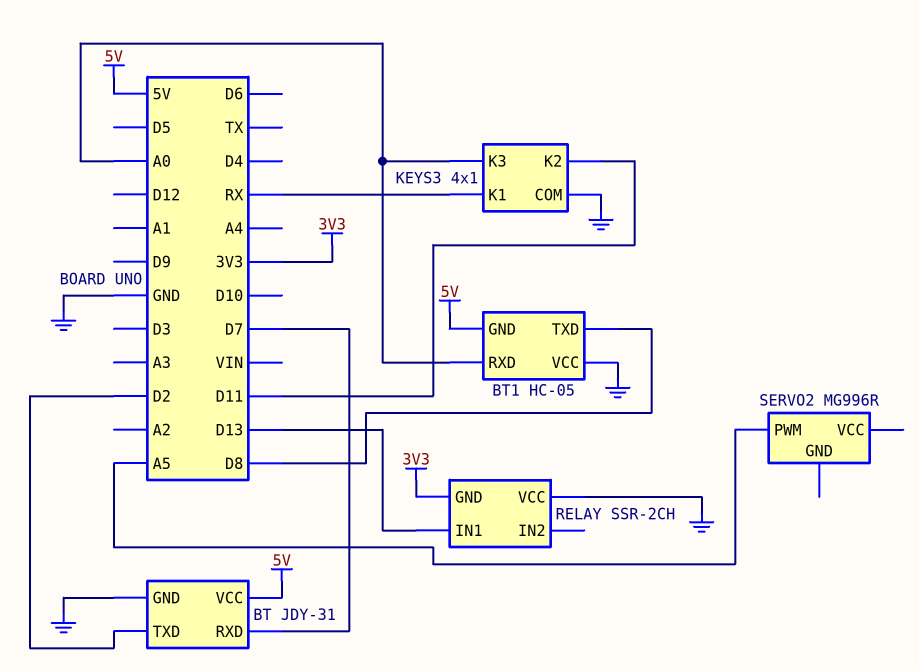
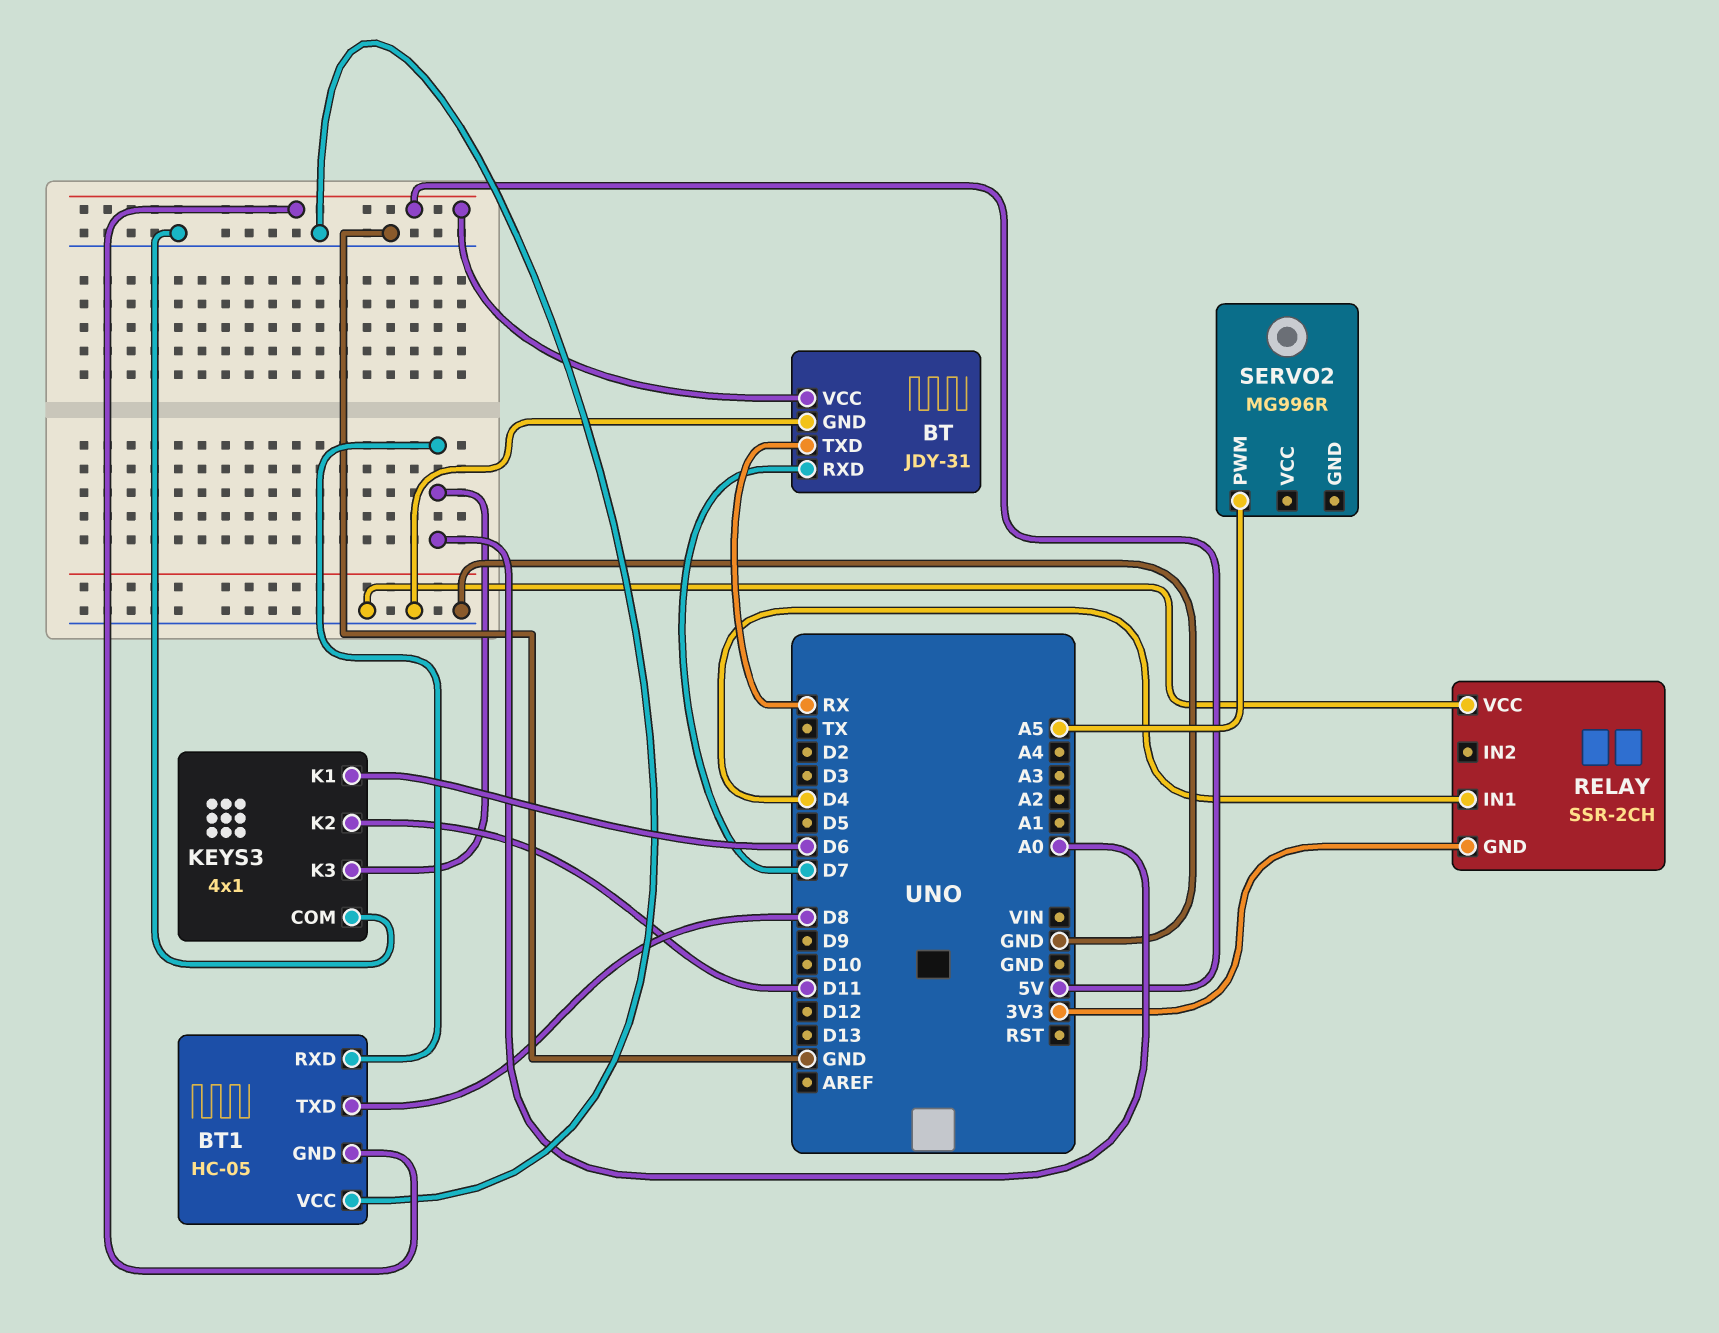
BT pin TXD: D2 -> RX
KEYS3 pin K1: RX -> D6
RELAY pin IN1: D13 -> D4

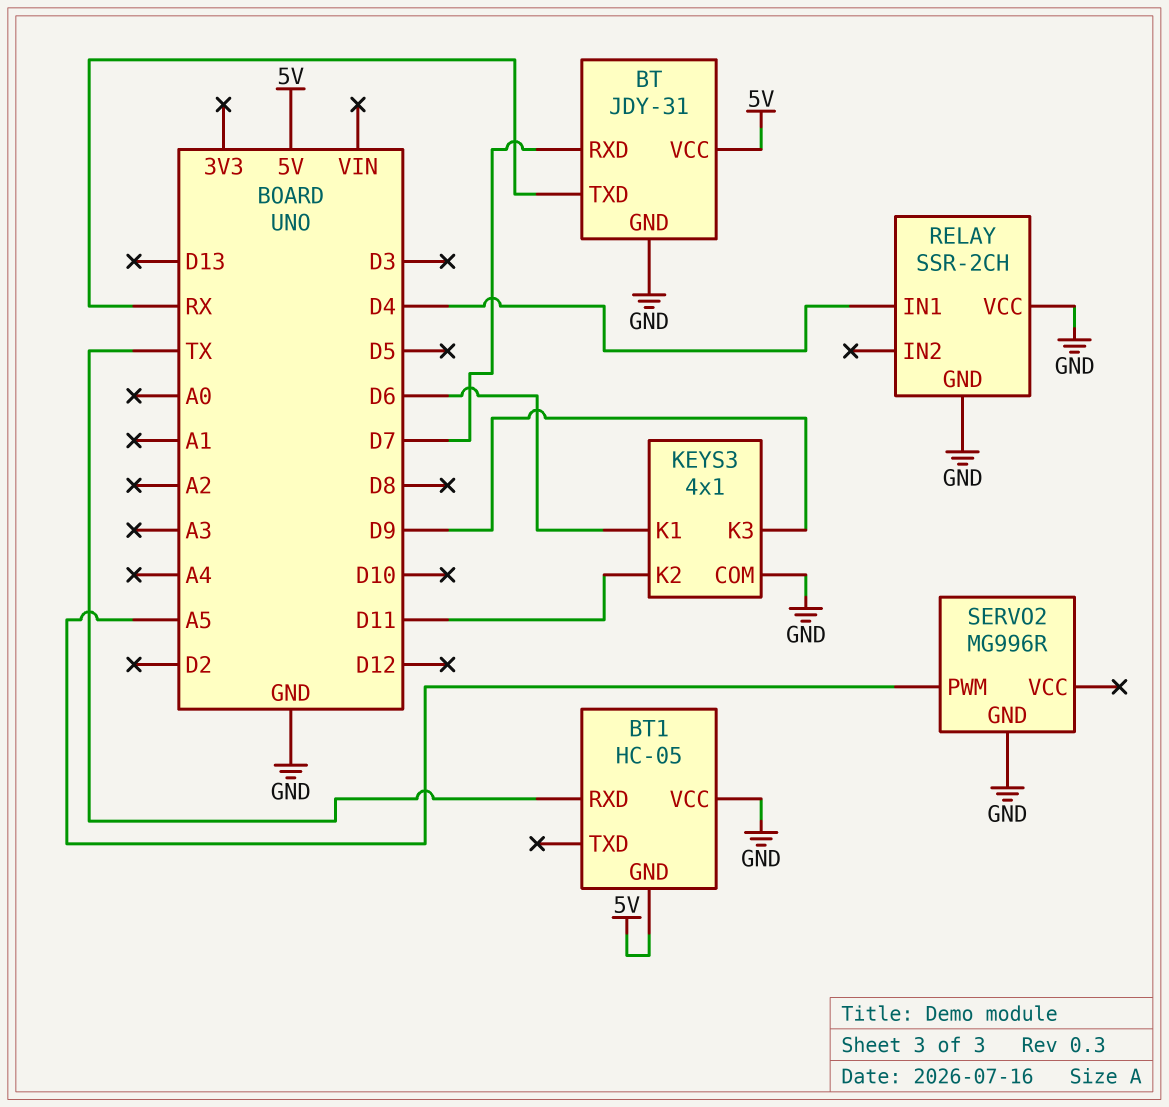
BT1 pin RXD: A0 -> TX
BT1 pin TXD: D8 -> none
KEYS3 pin K3: A0 -> D9
RELAY pin GND: 3V3 -> GND
SERVO2 pin GND: none -> GND

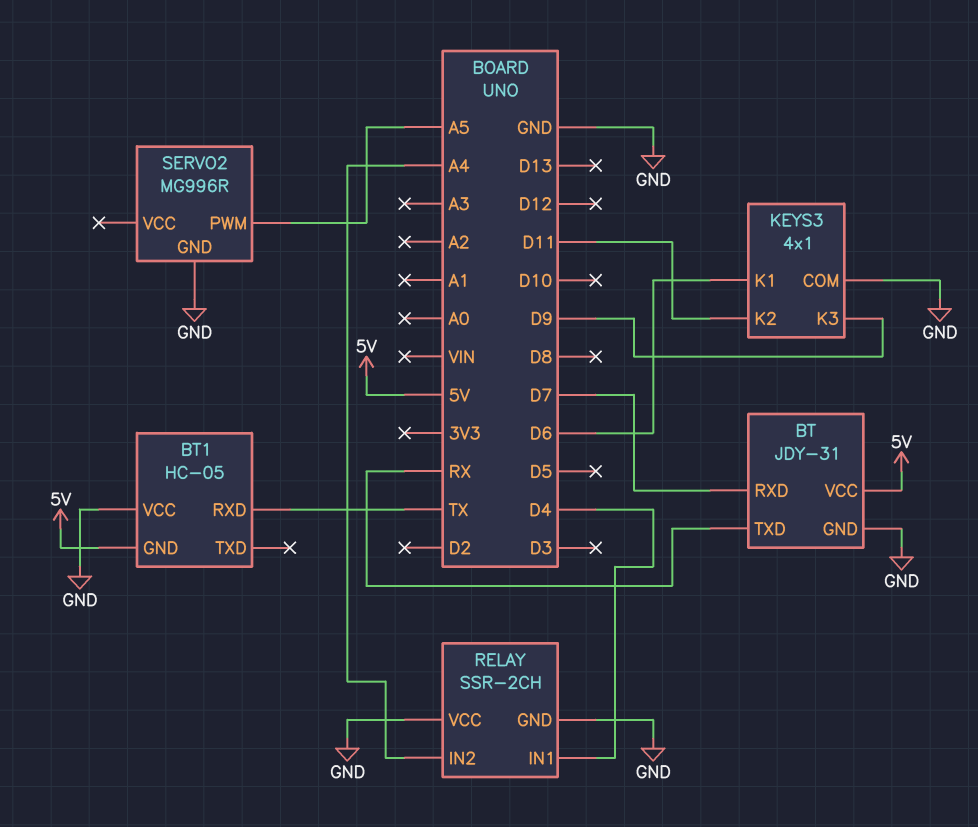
RELAY pin IN2: none -> A4

